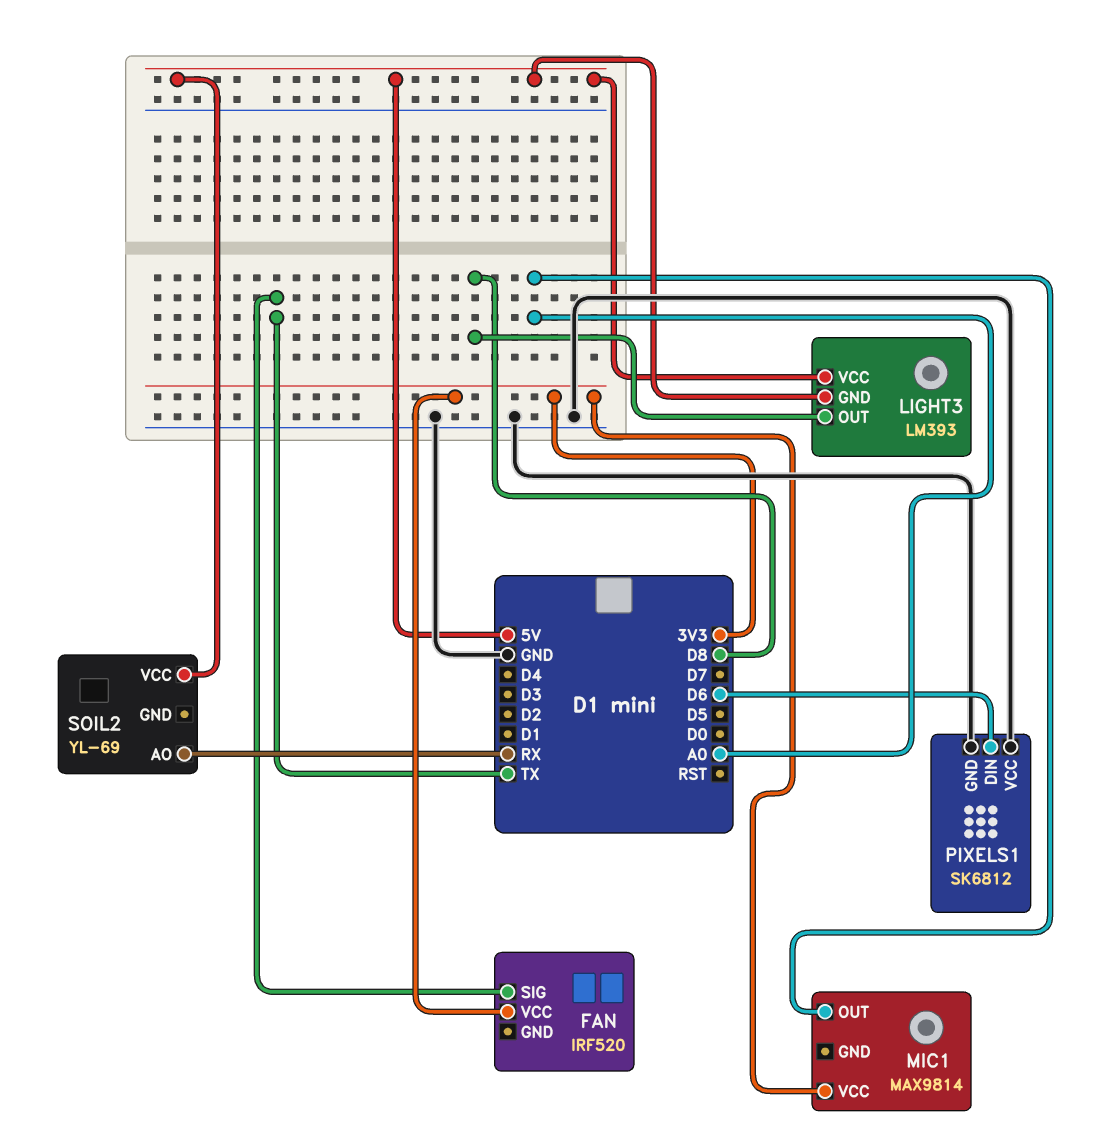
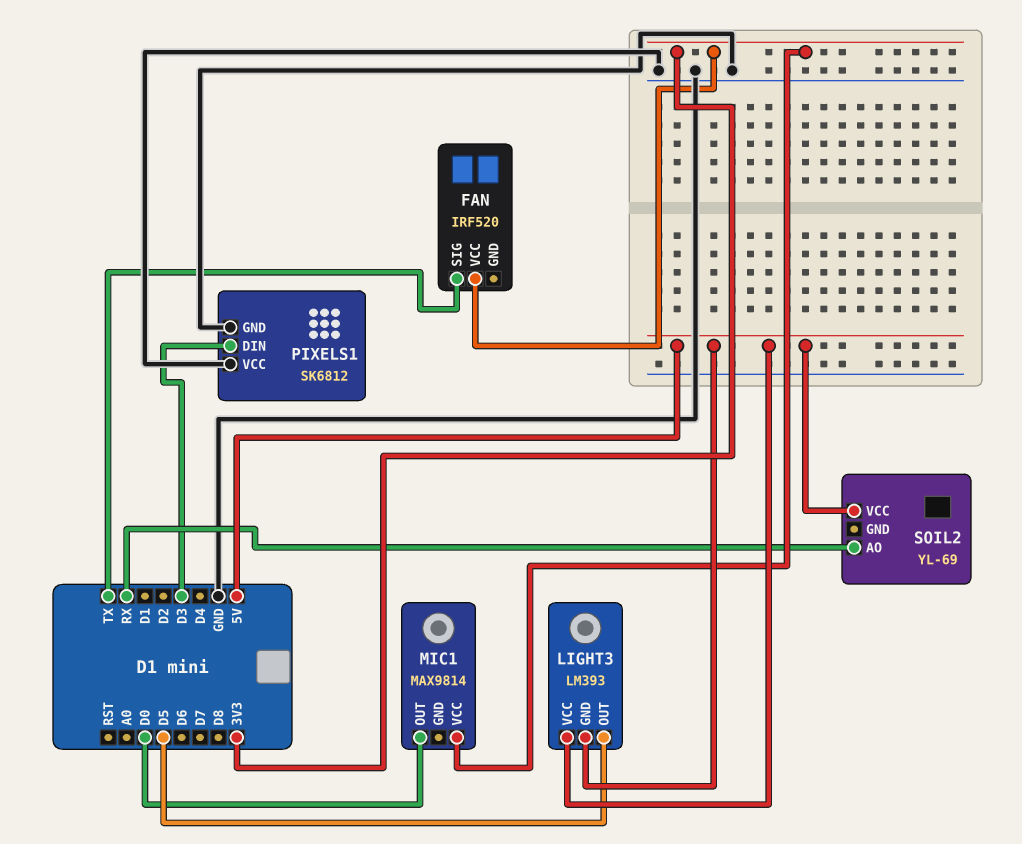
LIGHT3 pin OUT: D8 -> D5
MIC1 pin OUT: A0 -> D0
PIXELS1 pin DIN: D6 -> D3

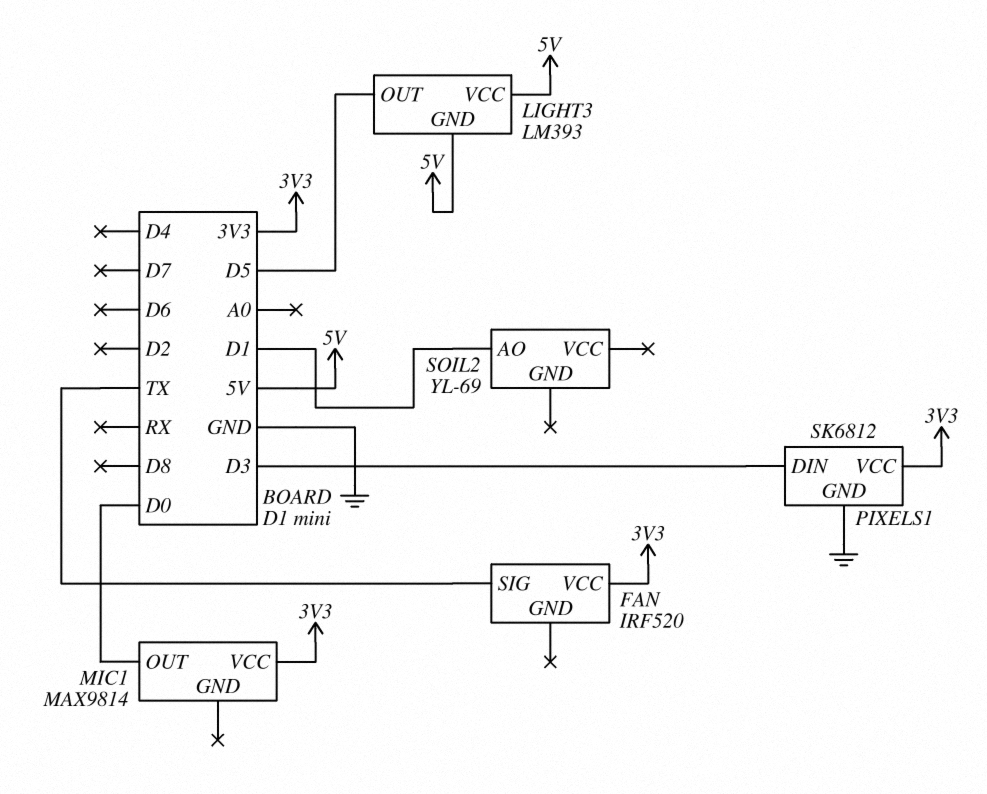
PIXELS1 pin VCC: GND -> 3V3
SOIL2 pin AO: RX -> D1
SOIL2 pin VCC: 5V -> none

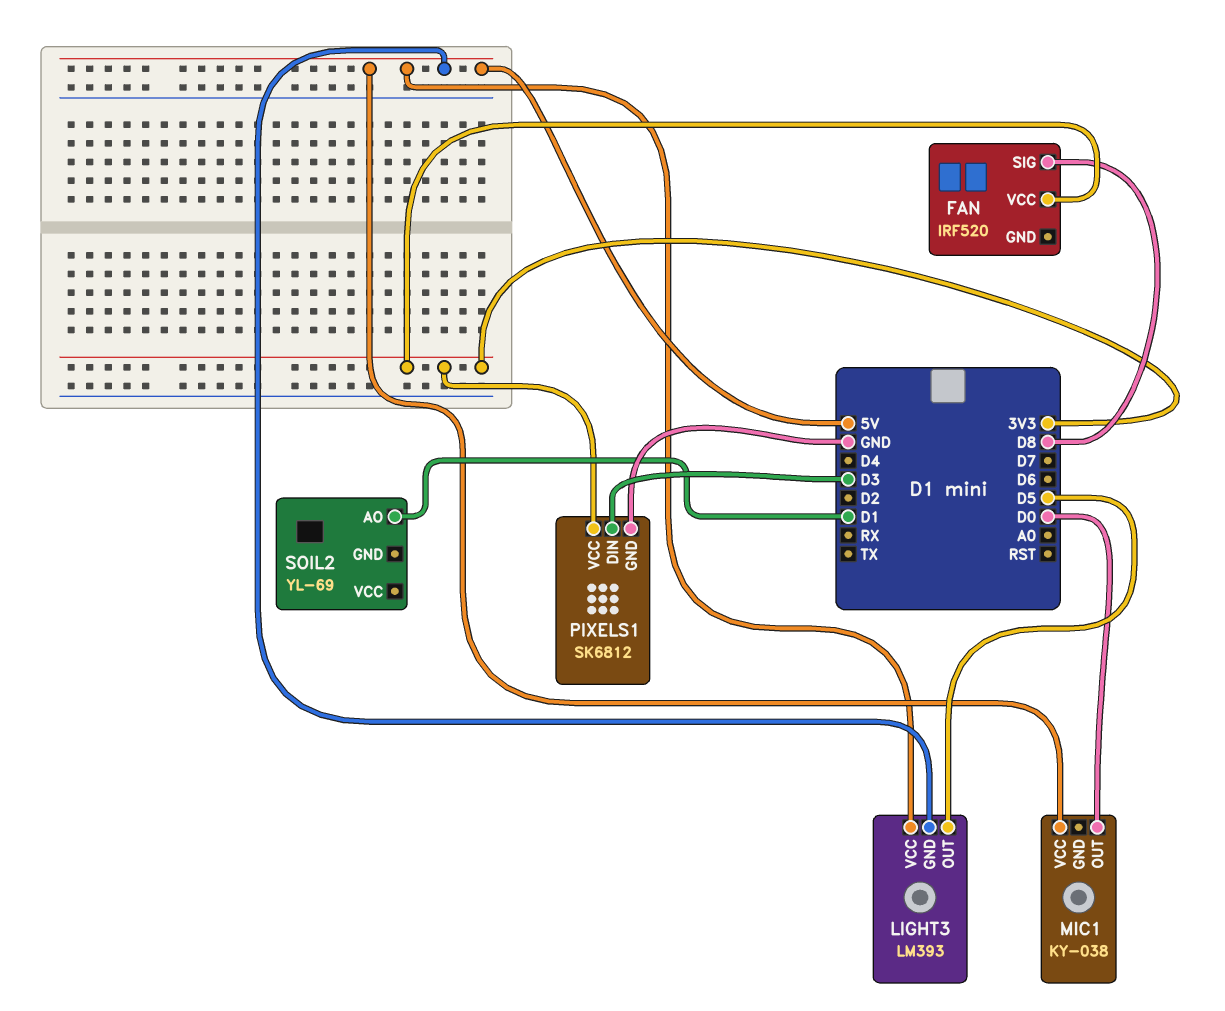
FAN pin SIG: TX -> D8
MIC1: MAX9814 -> KY-038
MIC1 pin VCC: 3V3 -> 5V

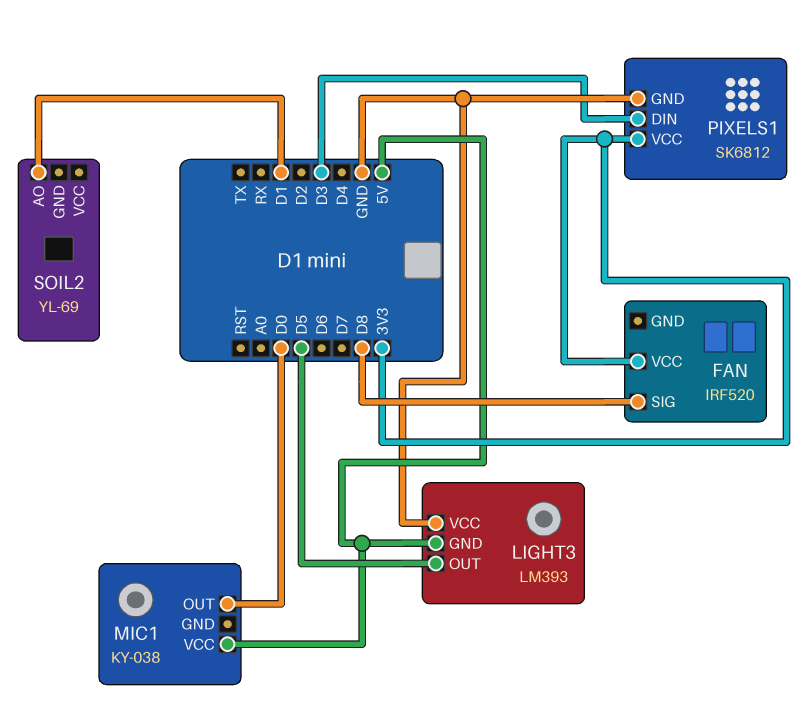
LIGHT3 pin VCC: 5V -> GND

